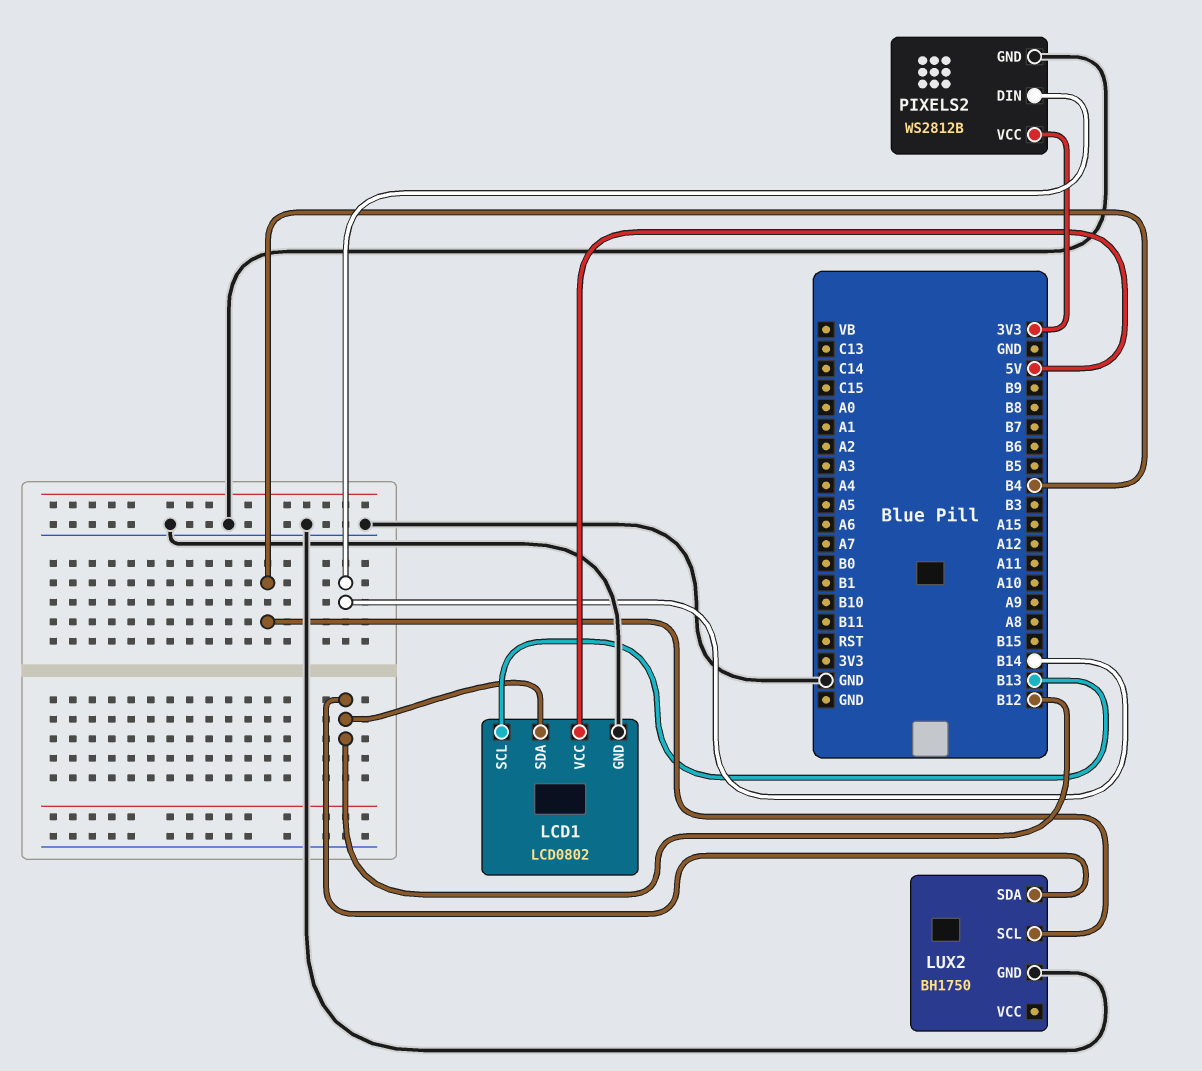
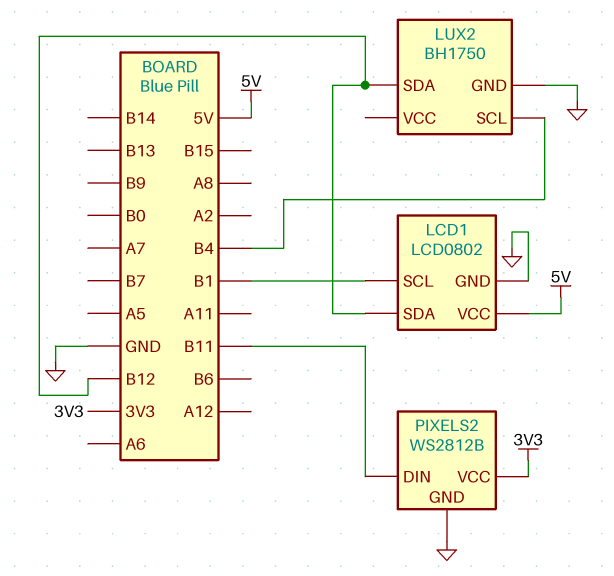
LCD1 pin SCL: B13 -> B1
PIXELS2 pin DIN: B14 -> B11

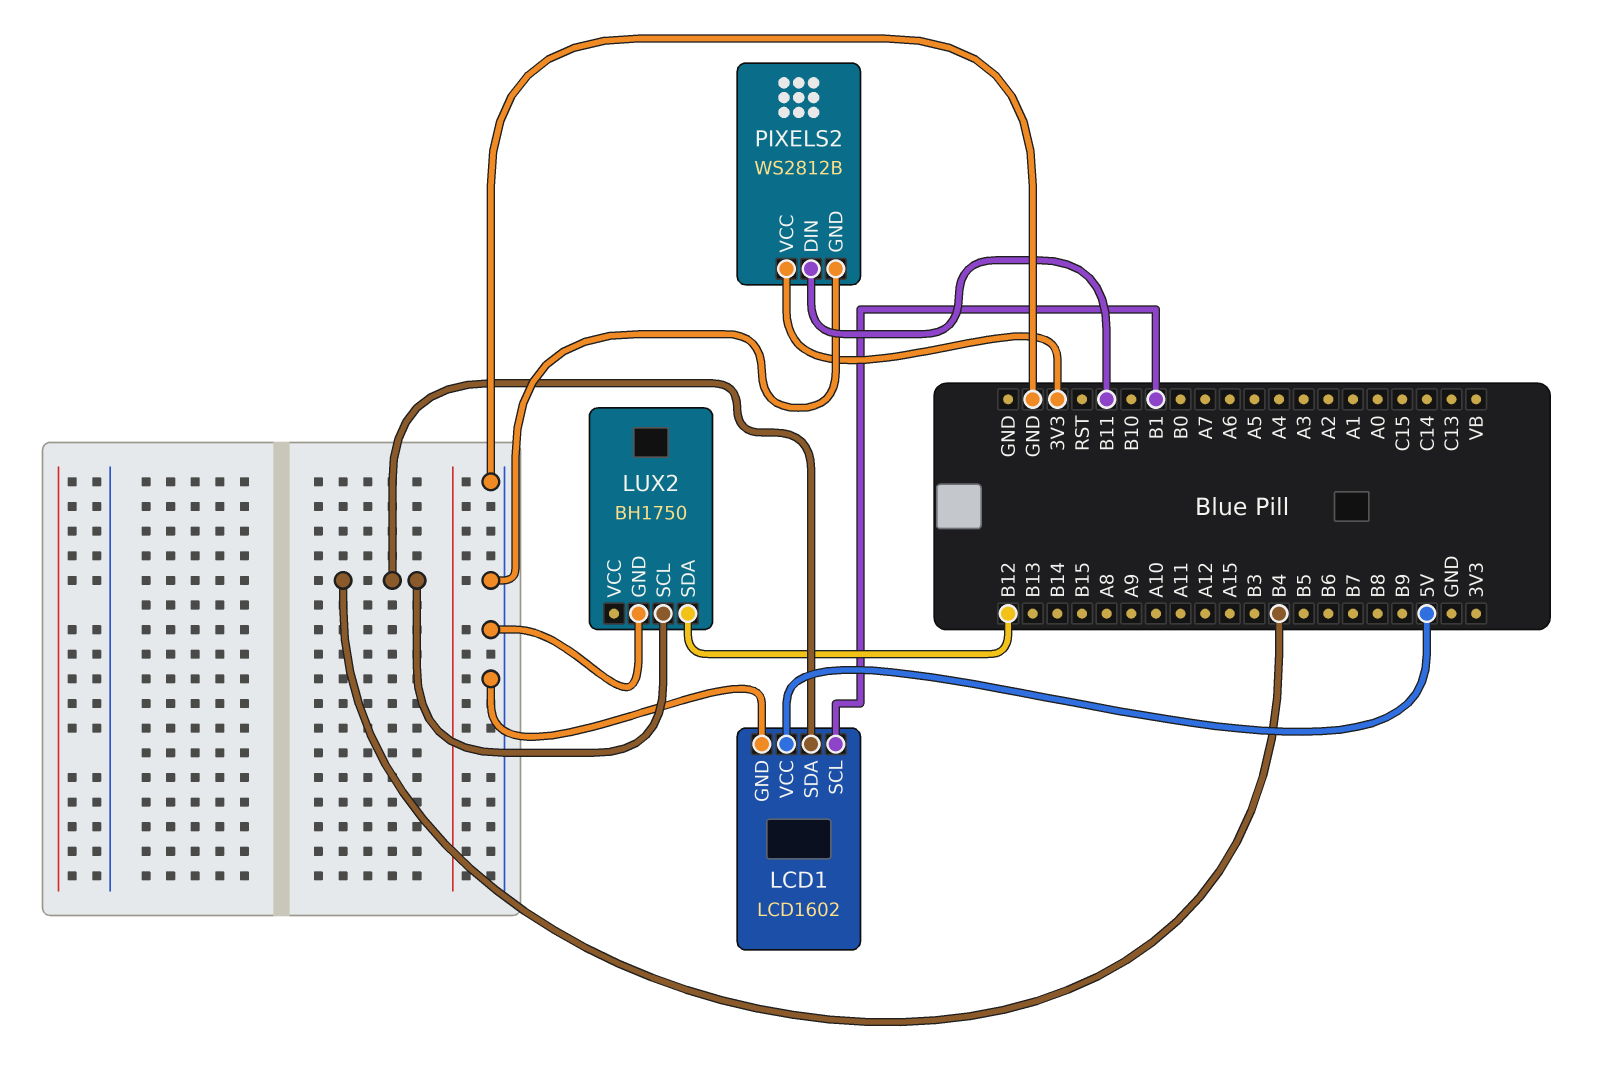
LCD1: LCD0802 -> LCD1602
LCD1 pin SDA: B12 -> B4

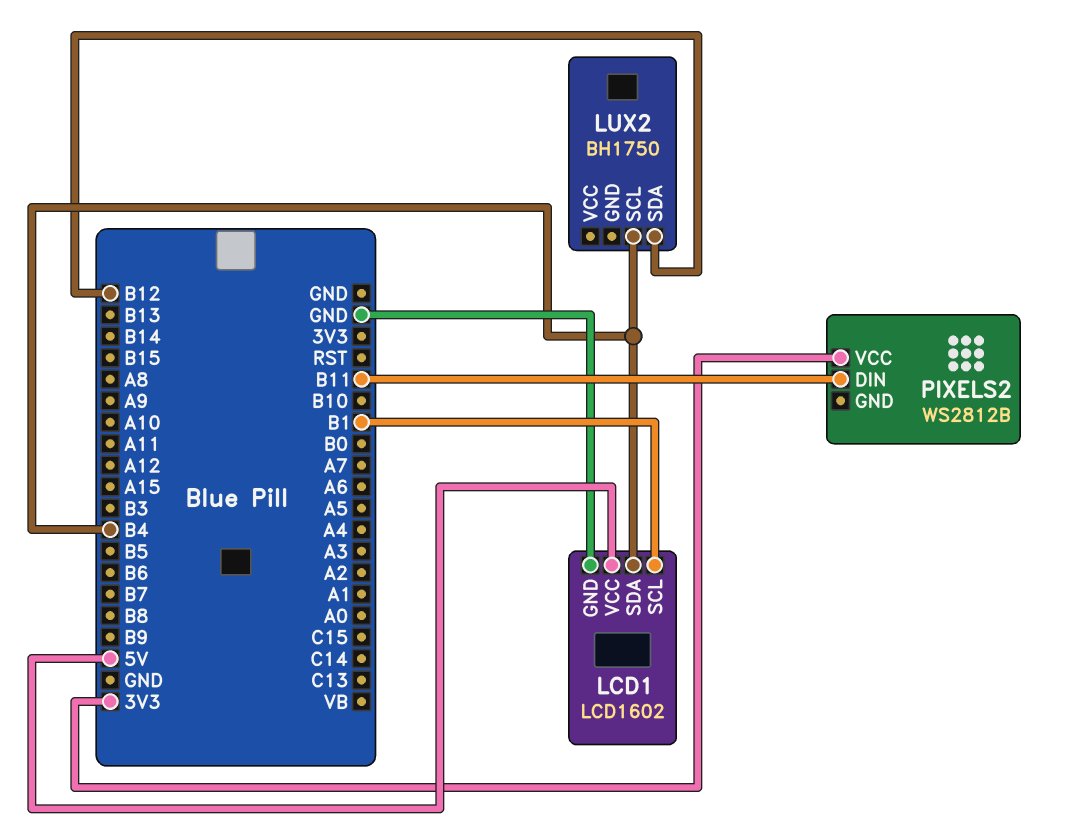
LUX2 pin GND: GND -> none
PIXELS2 pin GND: GND -> none

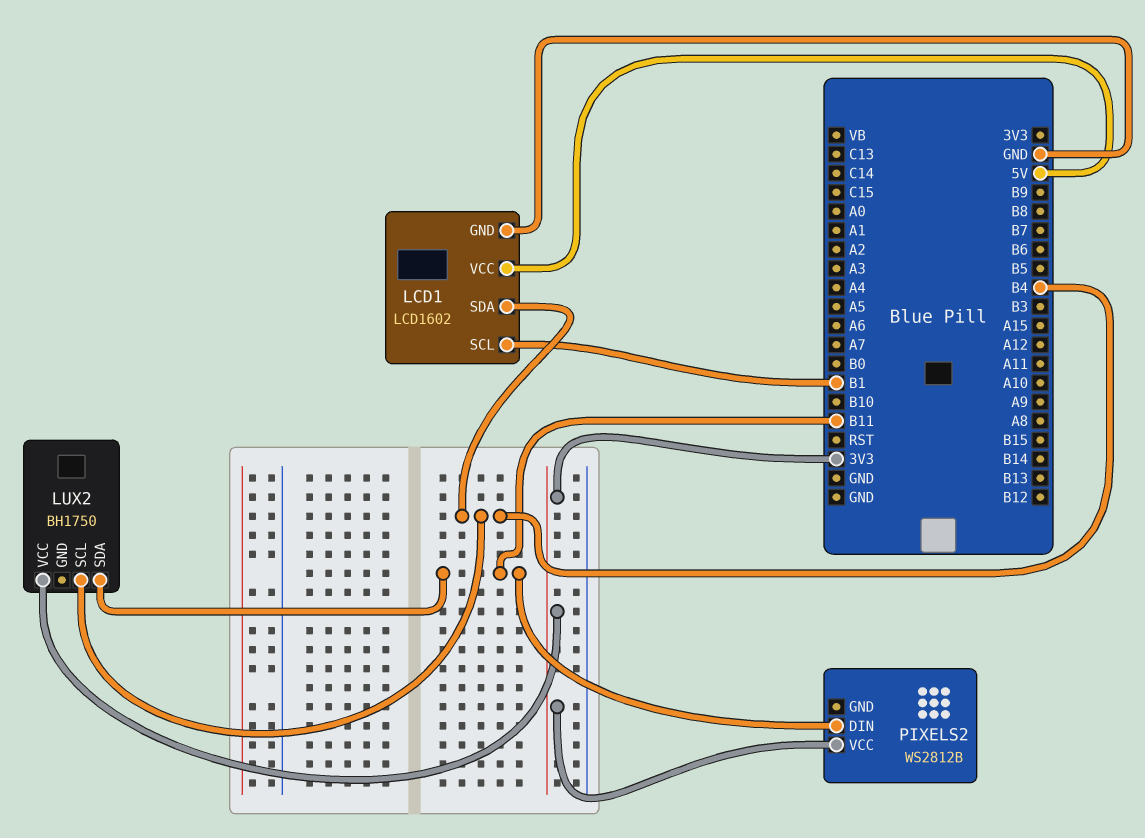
LUX2 pin SDA: B12 -> B11
LUX2 pin VCC: none -> 3V3

